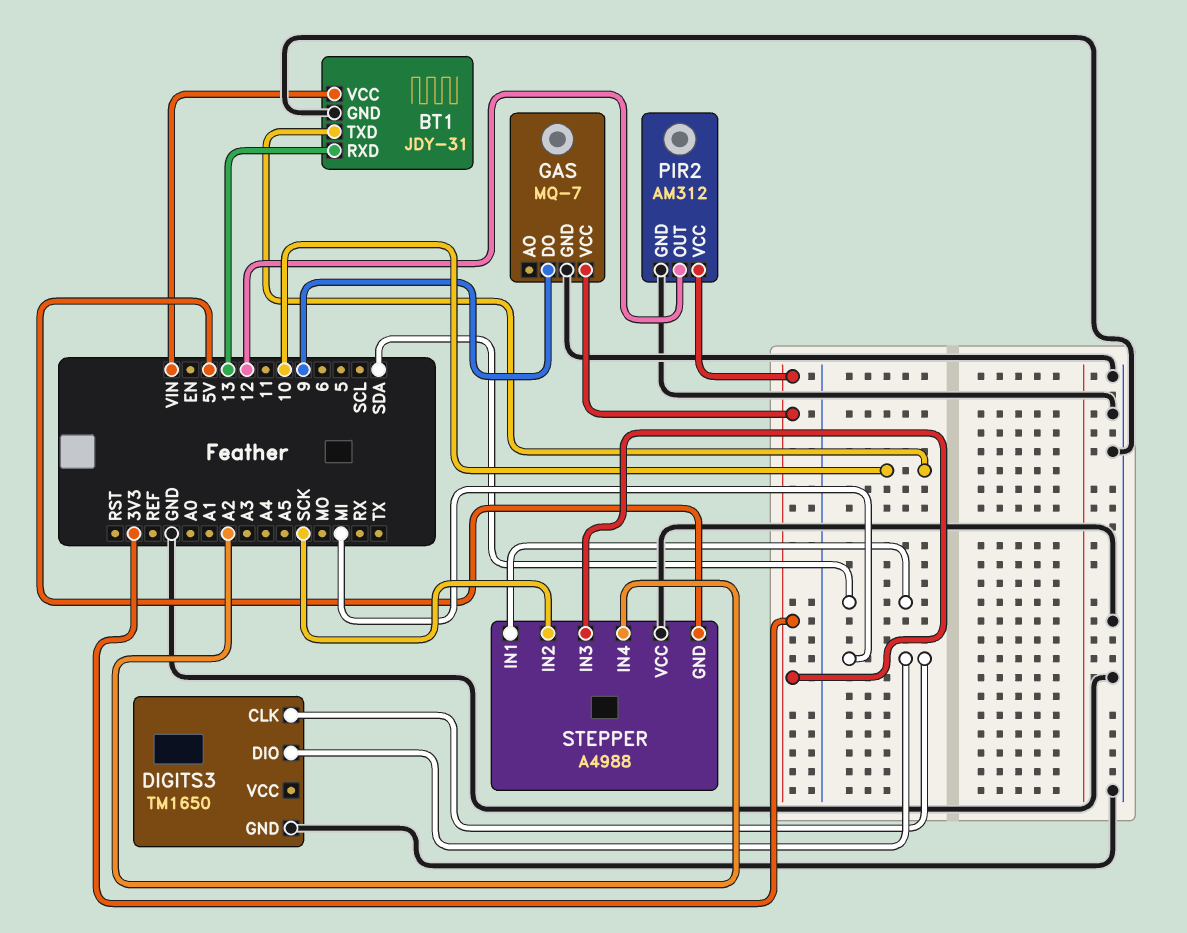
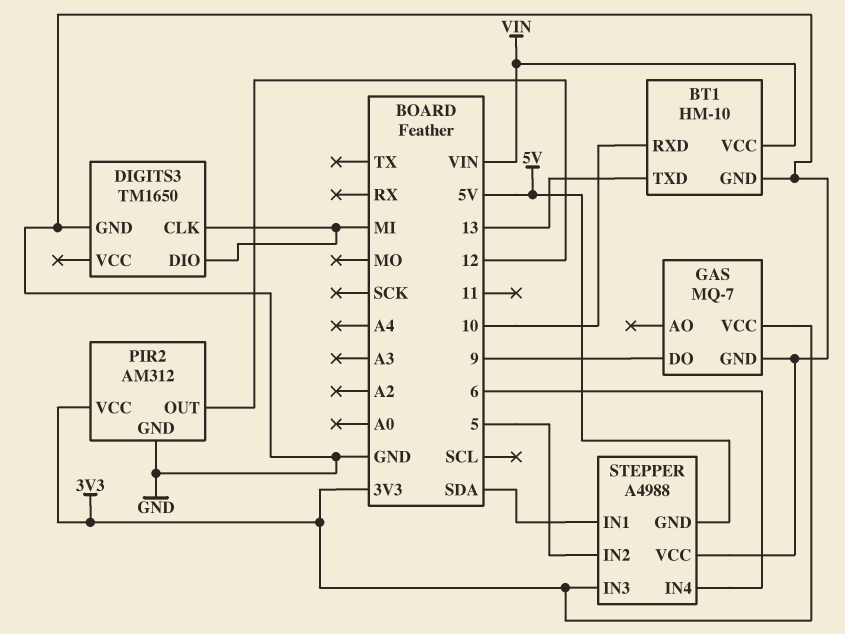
BT1: JDY-31 -> HM-10
BT1 pin RXD: 13 -> 10
BT1 pin TXD: 10 -> 13
STEPPER pin IN2: SCK -> 5
STEPPER pin IN4: A2 -> 6

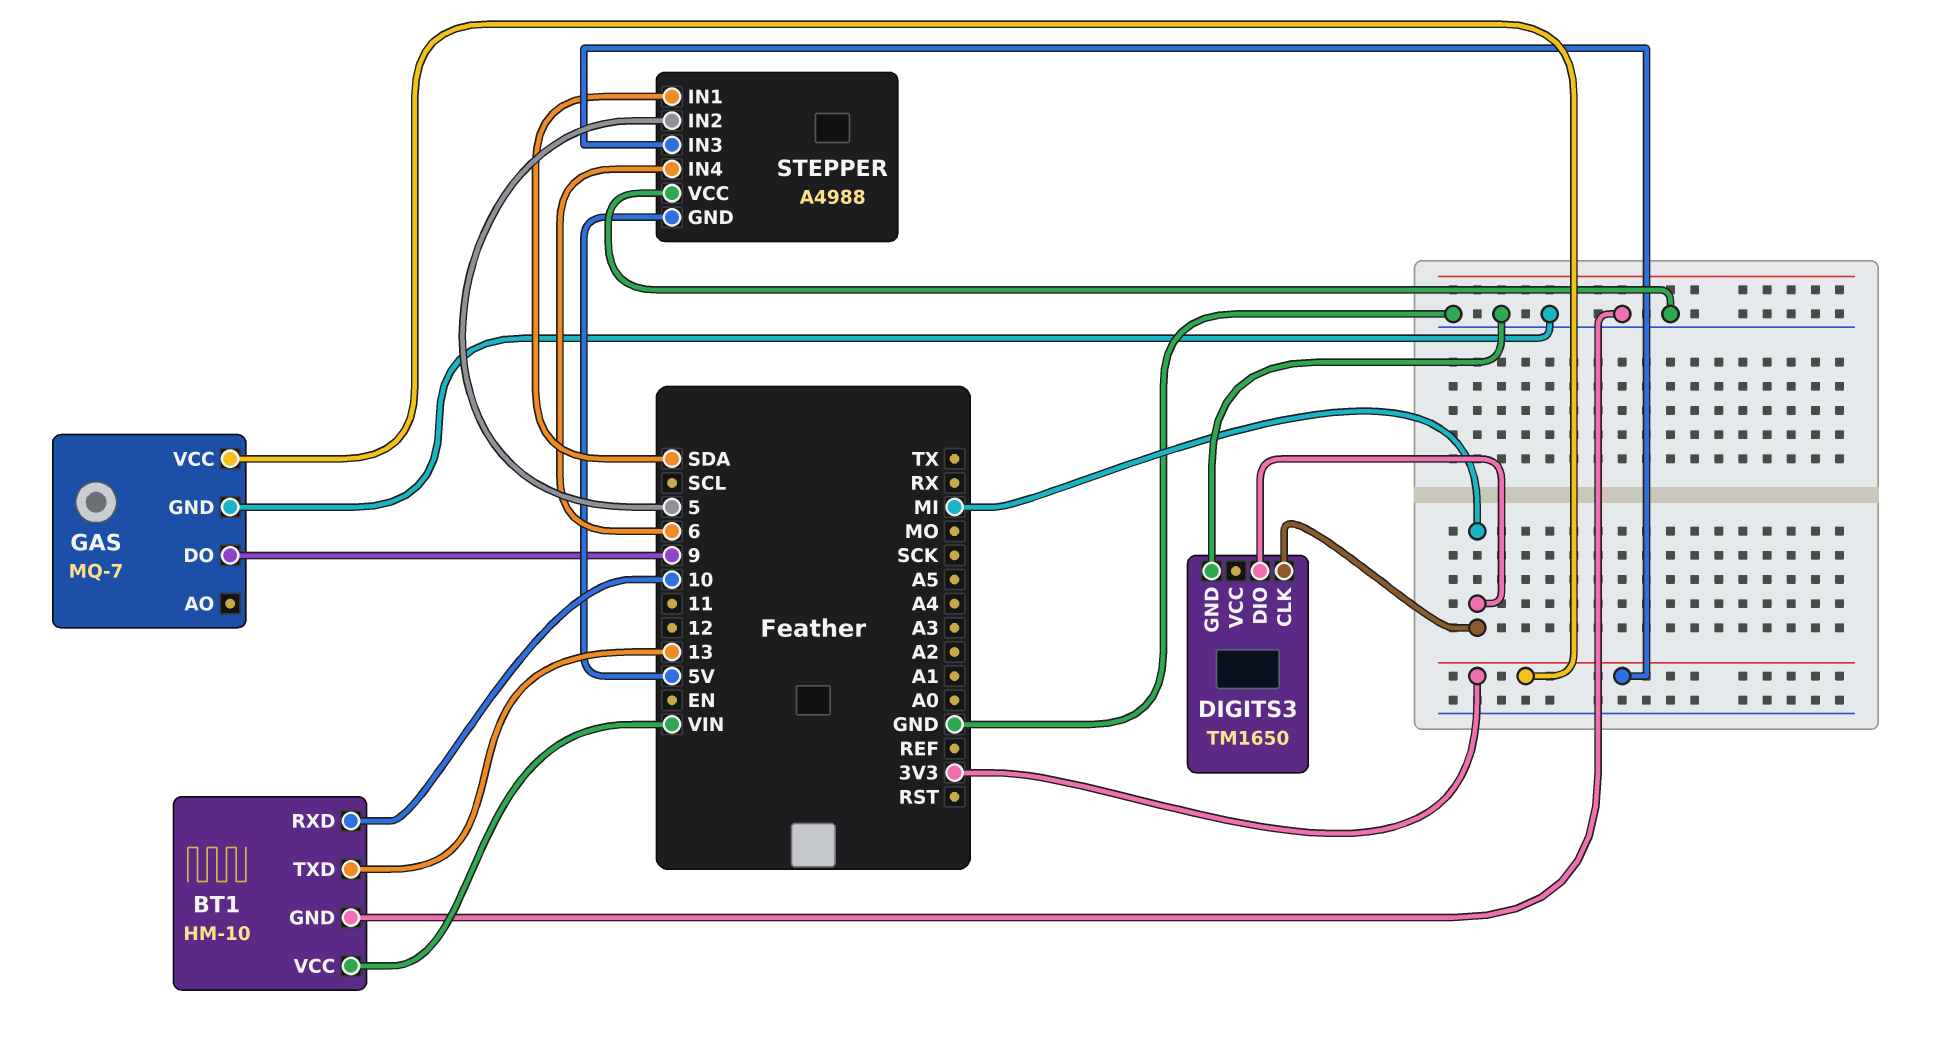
PIR2: AM312 -> none
PIR2 pin GND: GND -> none
PIR2 pin OUT: 12 -> none
PIR2 pin VCC: 3V3 -> none

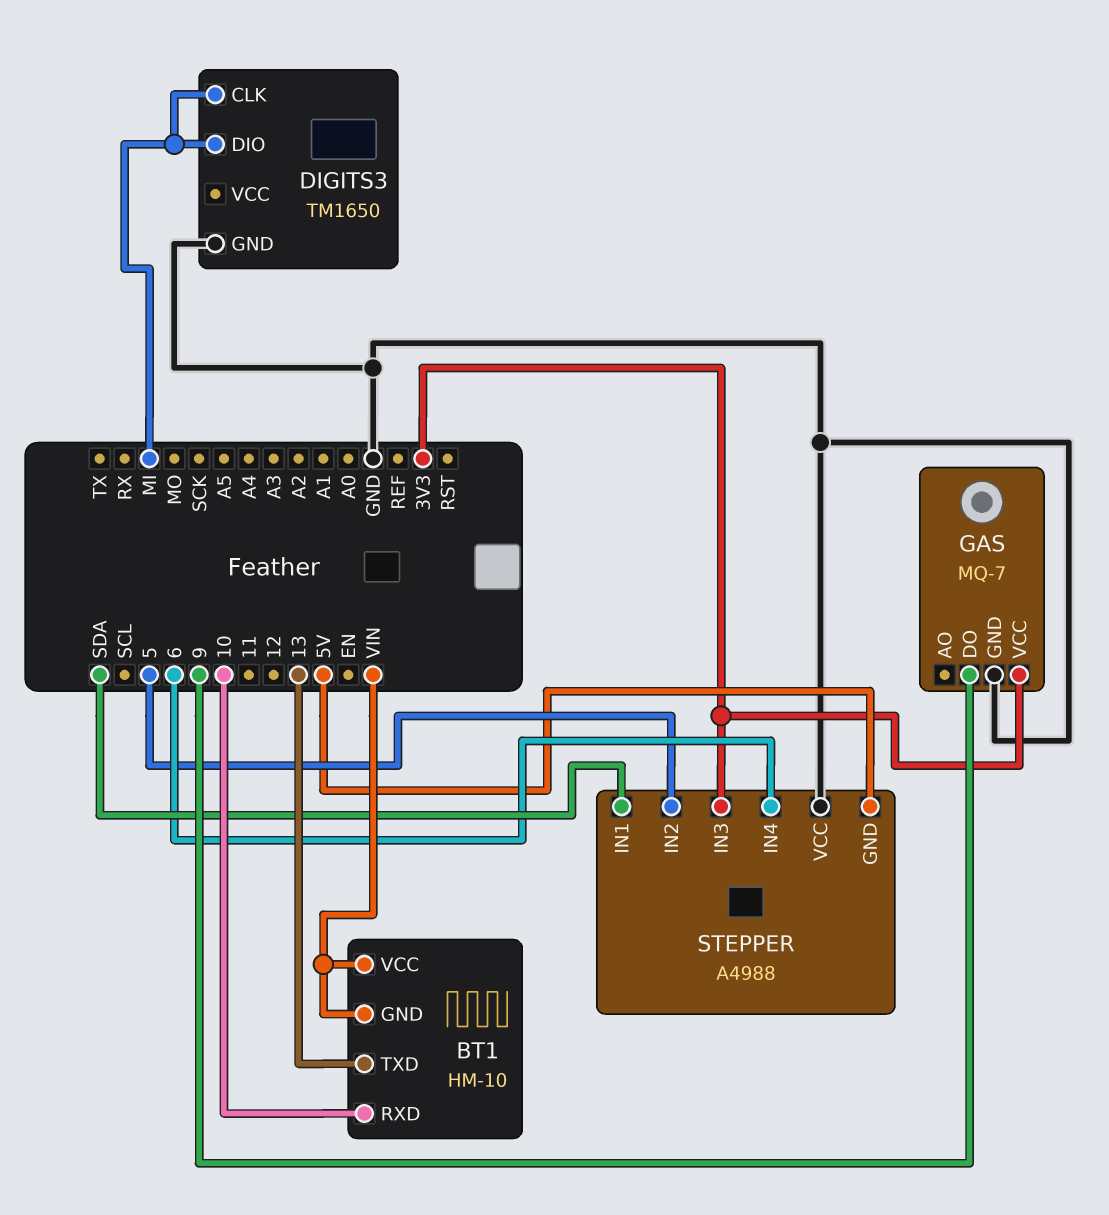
BT1 pin GND: GND -> VIN

